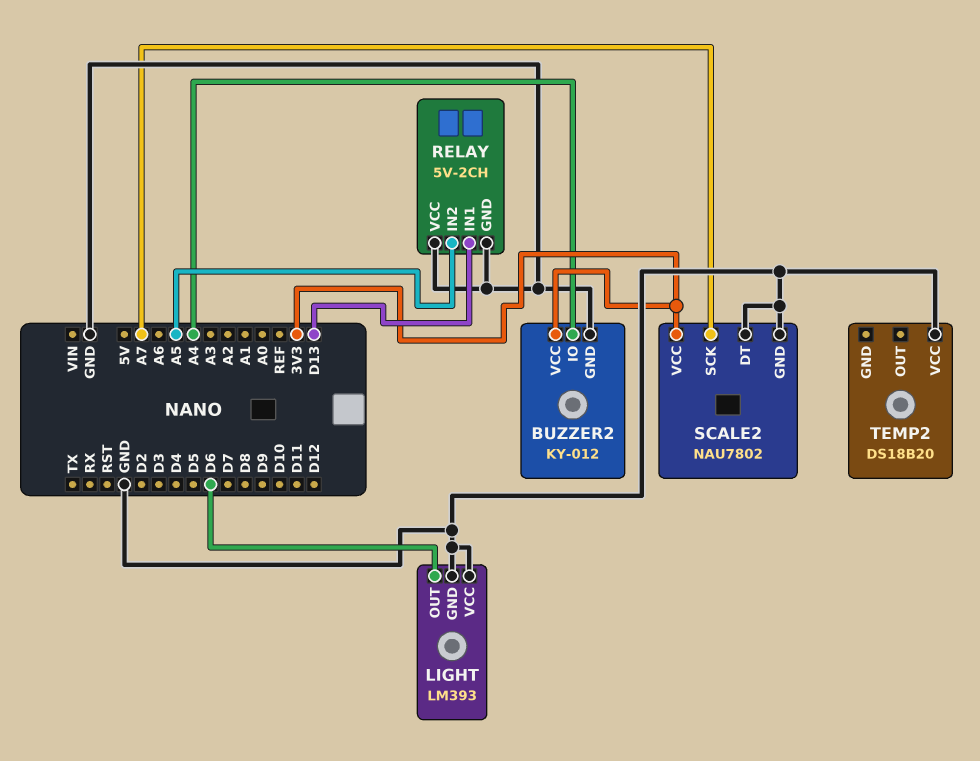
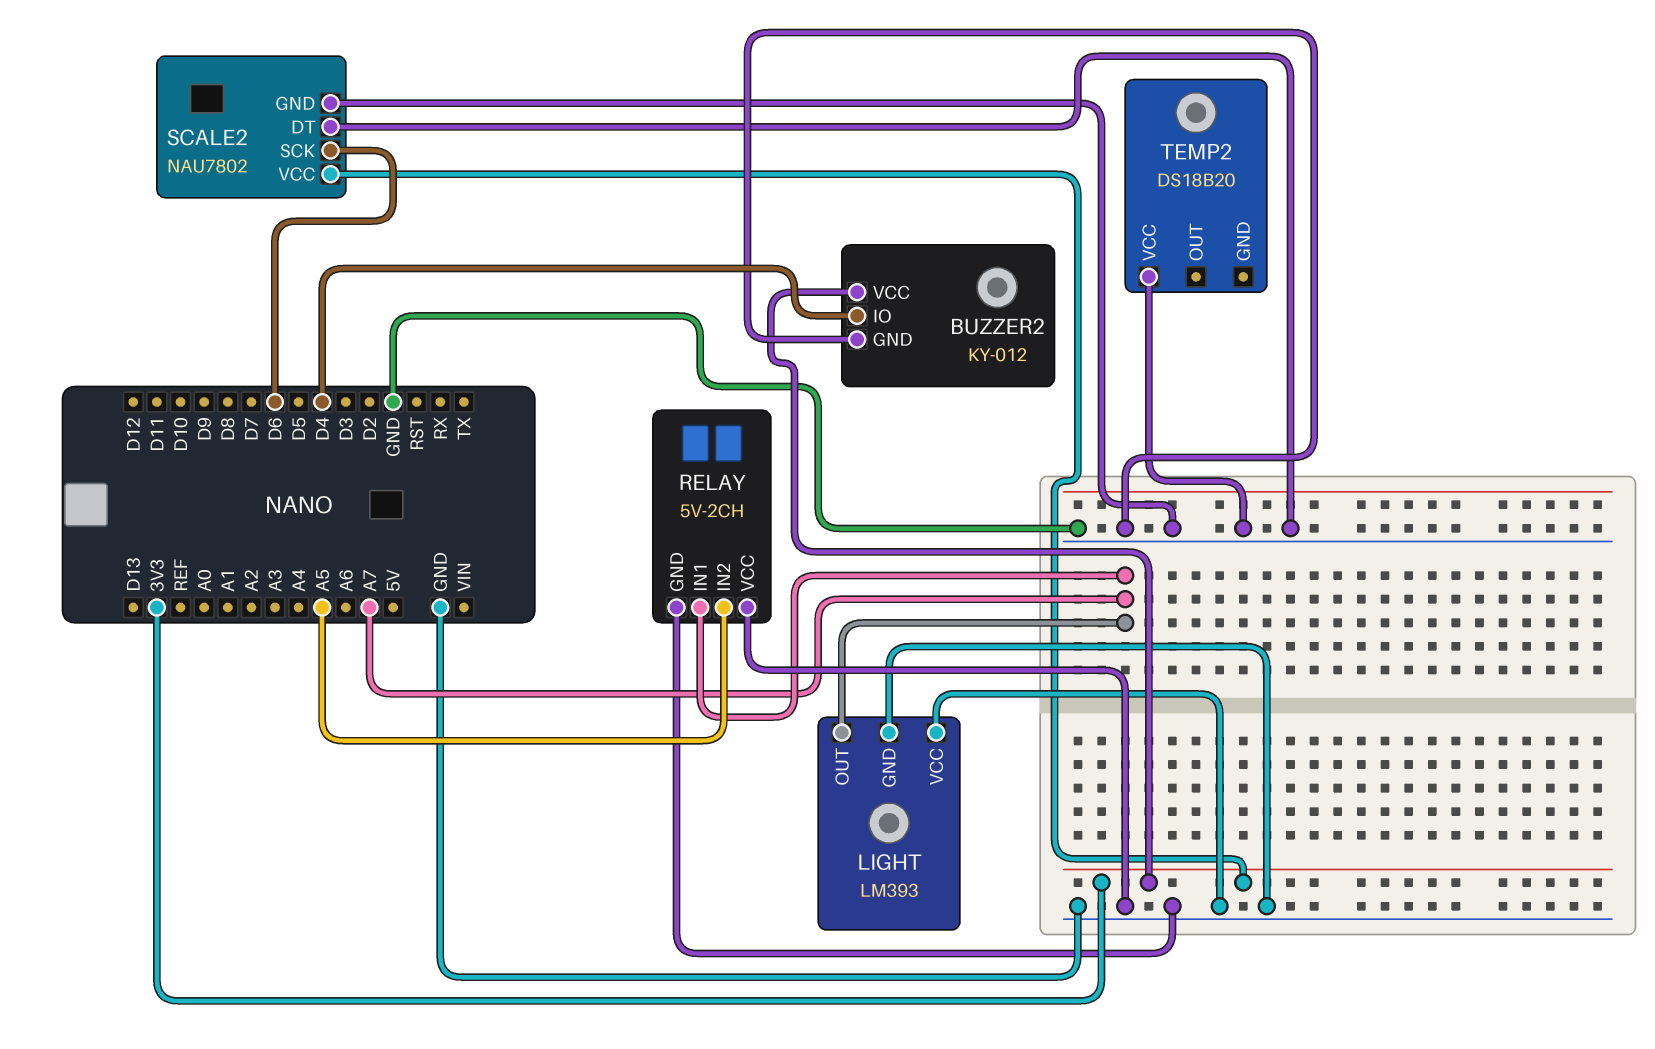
BUZZER2 pin IO: A4 -> D4
LIGHT pin OUT: D6 -> A7
RELAY pin IN1: D13 -> A7
SCALE2 pin SCK: A7 -> D6

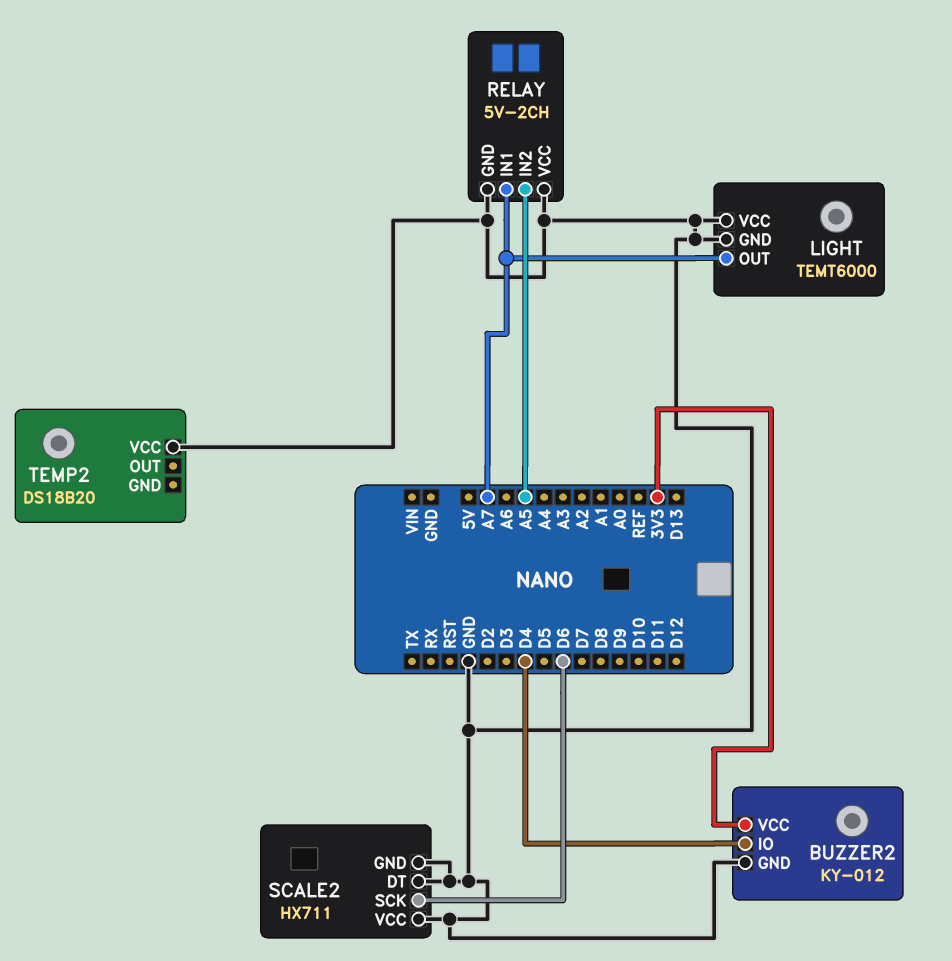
LIGHT: LM393 -> TEMT6000
SCALE2: NAU7802 -> HX711
SCALE2 pin VCC: 3V3 -> GND

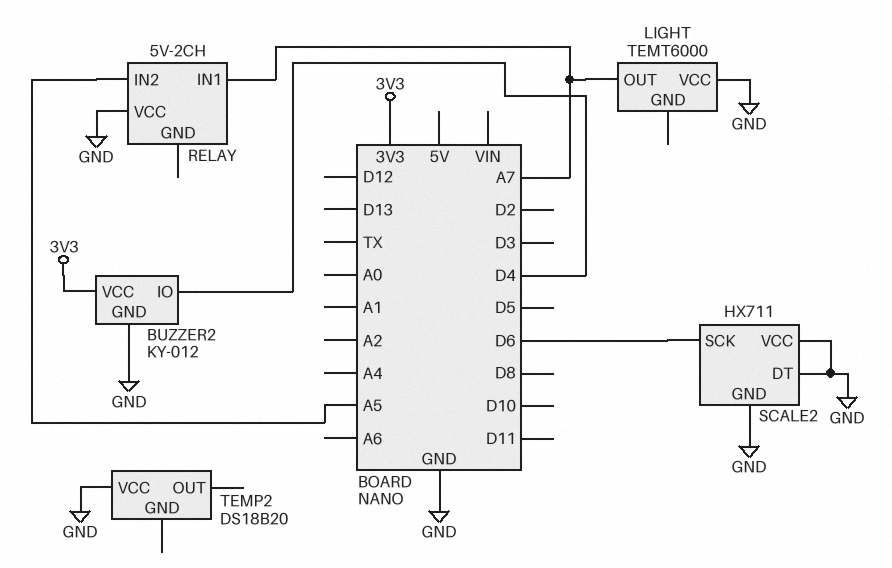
LIGHT pin GND: GND -> none
RELAY pin GND: GND -> none

